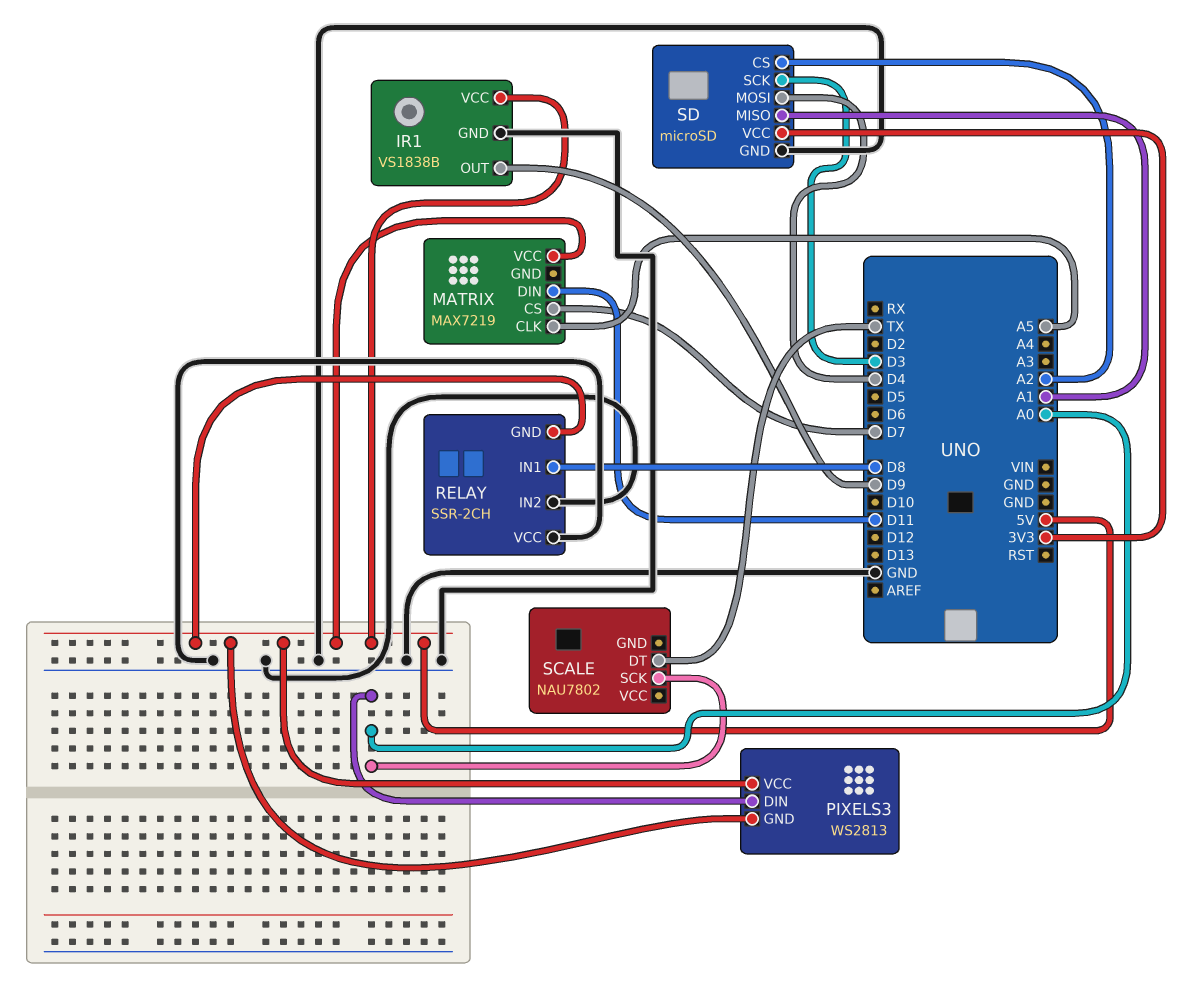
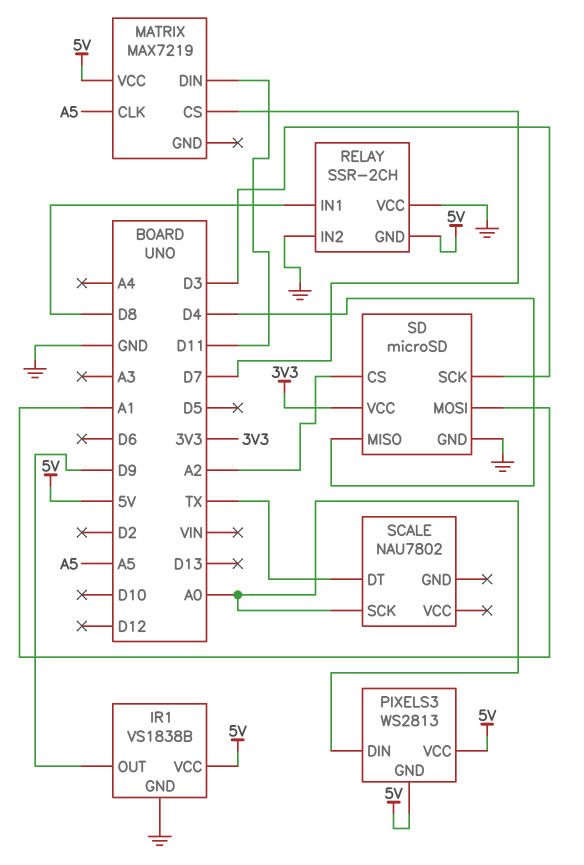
SD pin MISO: A1 -> D4
SD pin MOSI: D4 -> A1

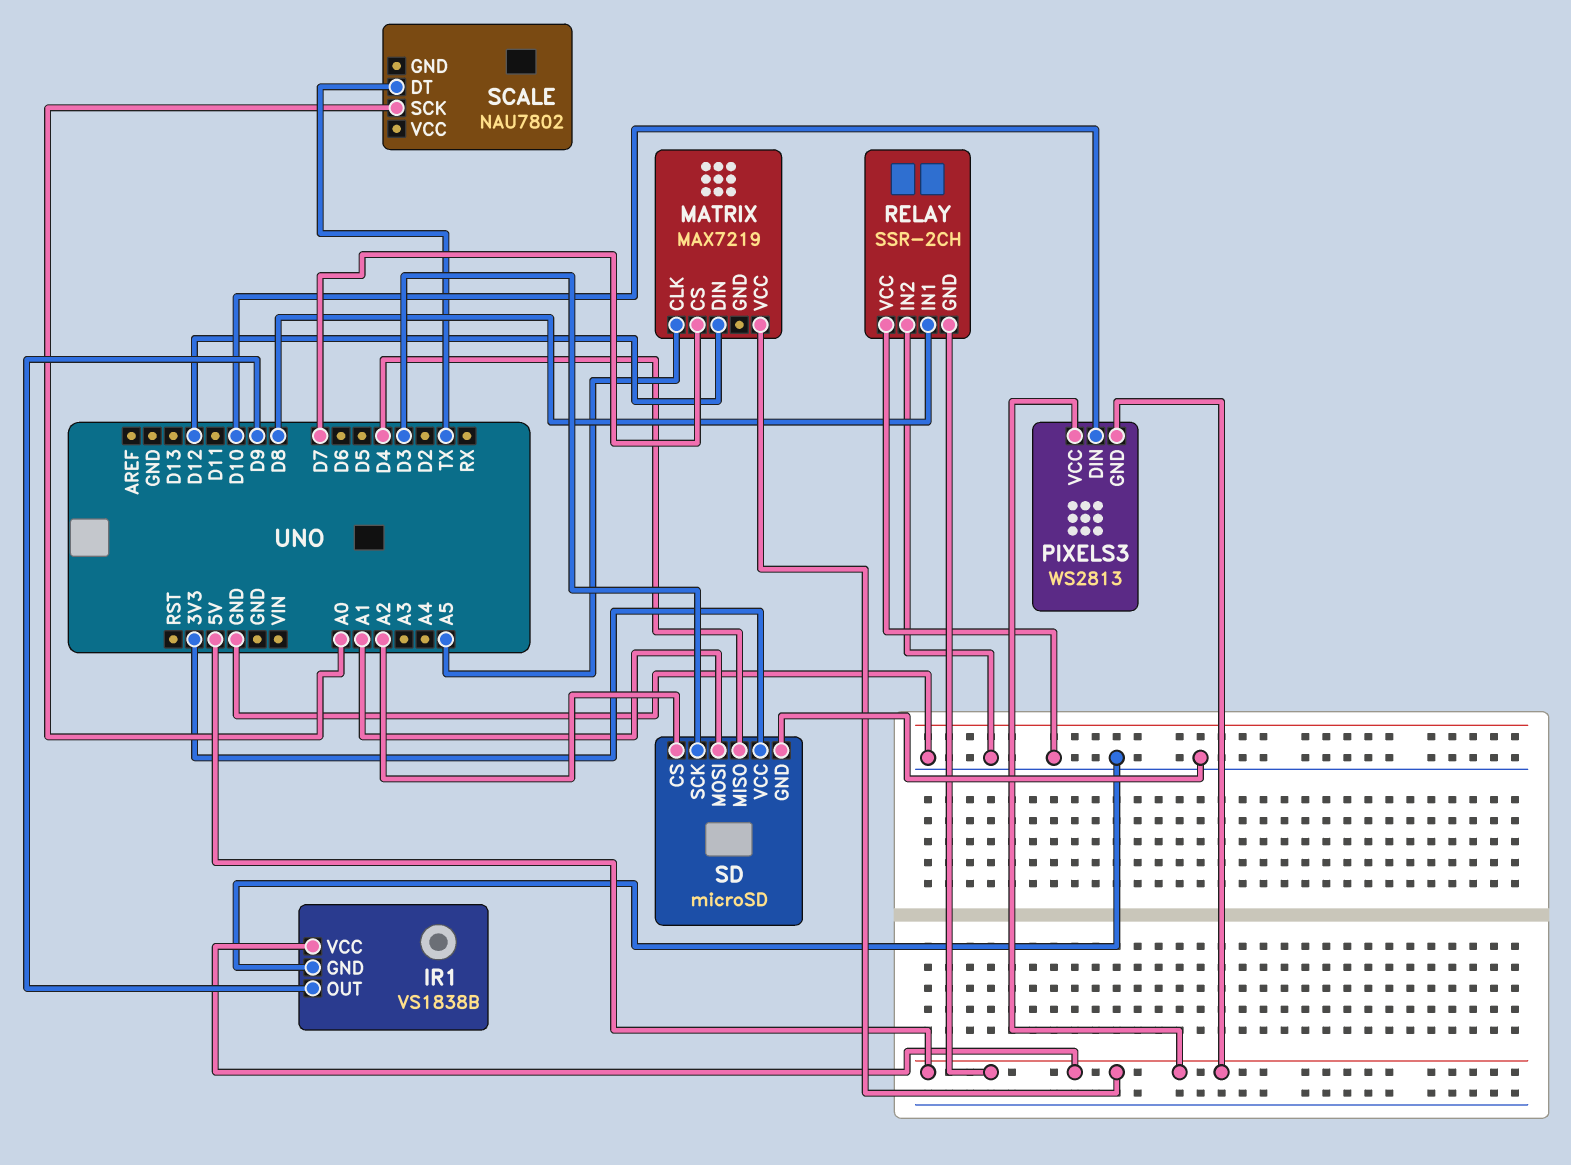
MATRIX pin DIN: D11 -> D12
PIXELS3 pin DIN: A0 -> D10

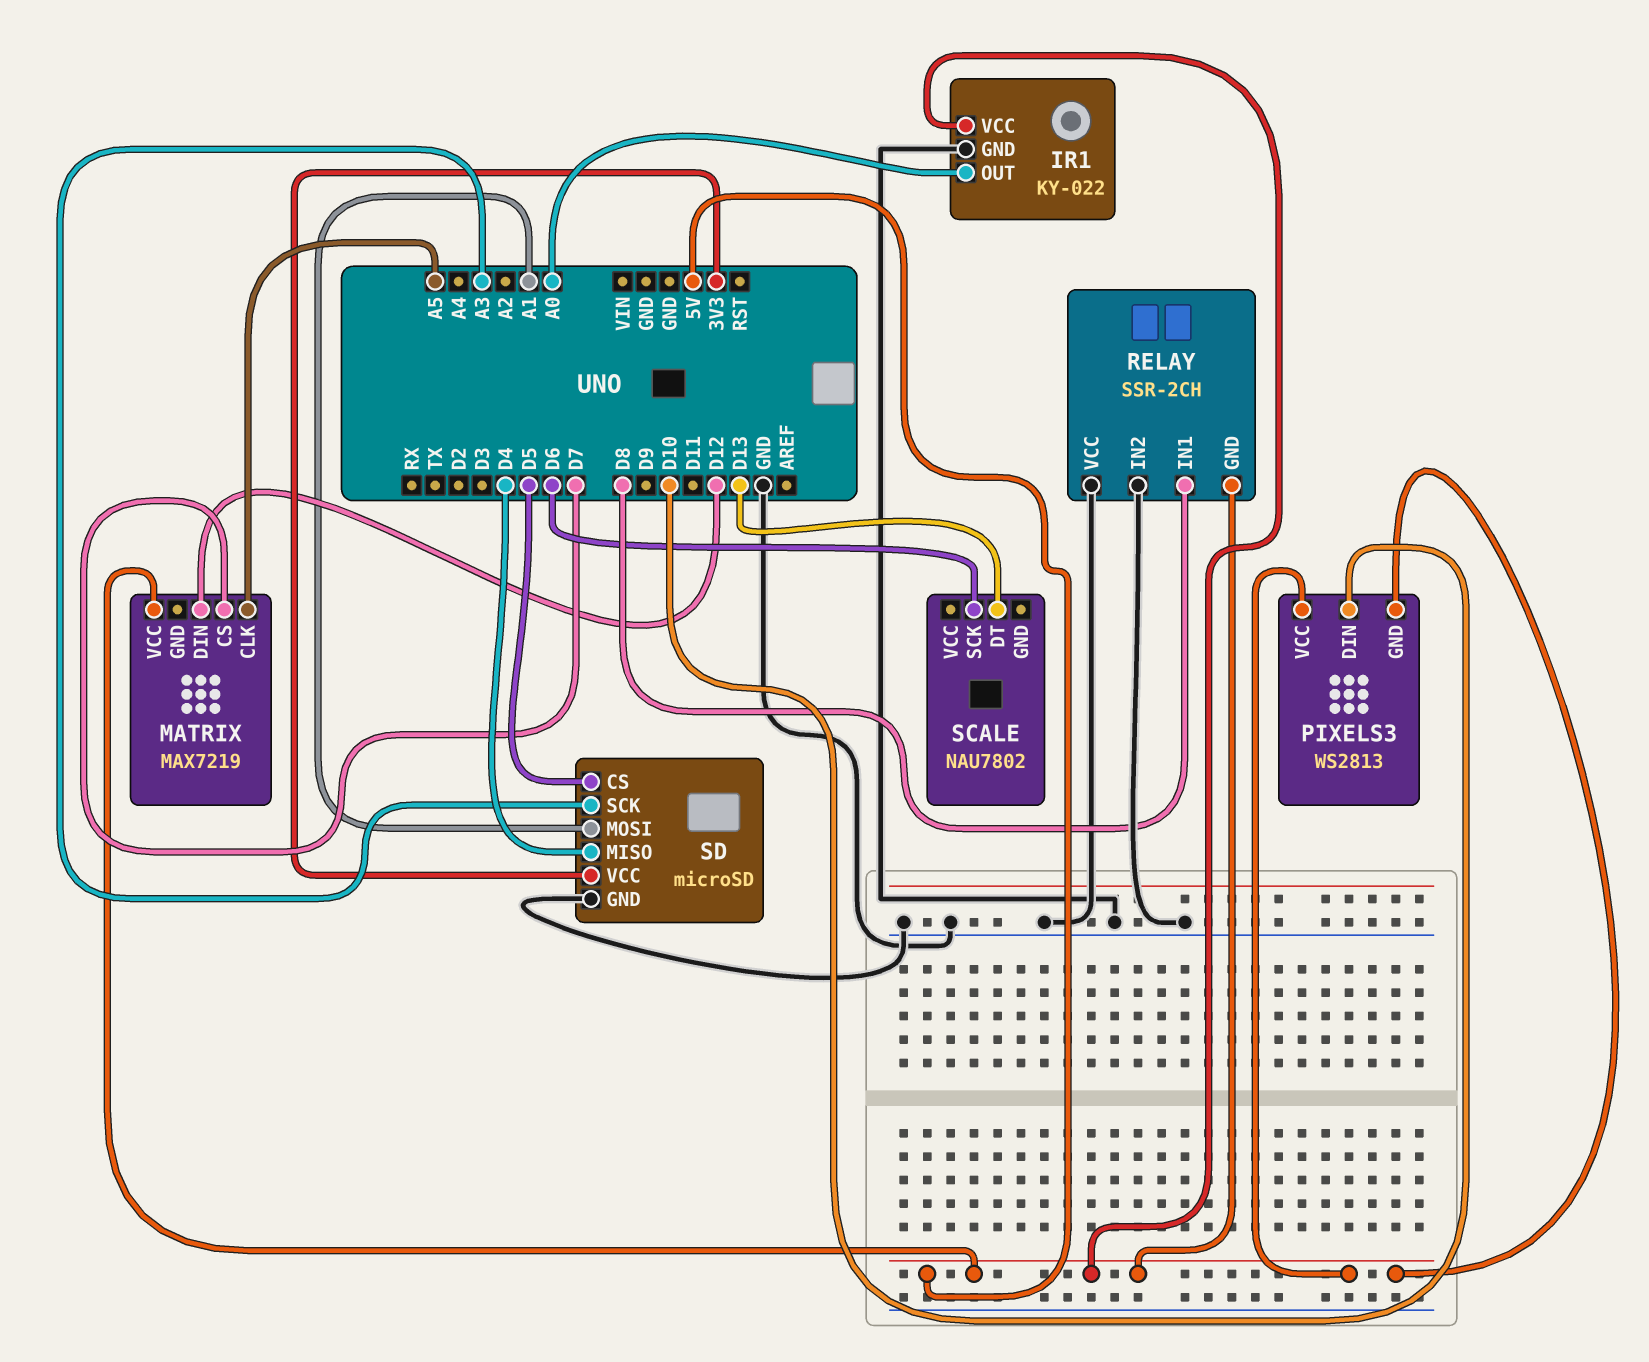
IR1: VS1838B -> KY-022
IR1 pin OUT: D9 -> A0
SCALE pin DT: TX -> D13
SCALE pin SCK: A0 -> D6
SD pin CS: A2 -> D5
SD pin SCK: D3 -> A3

